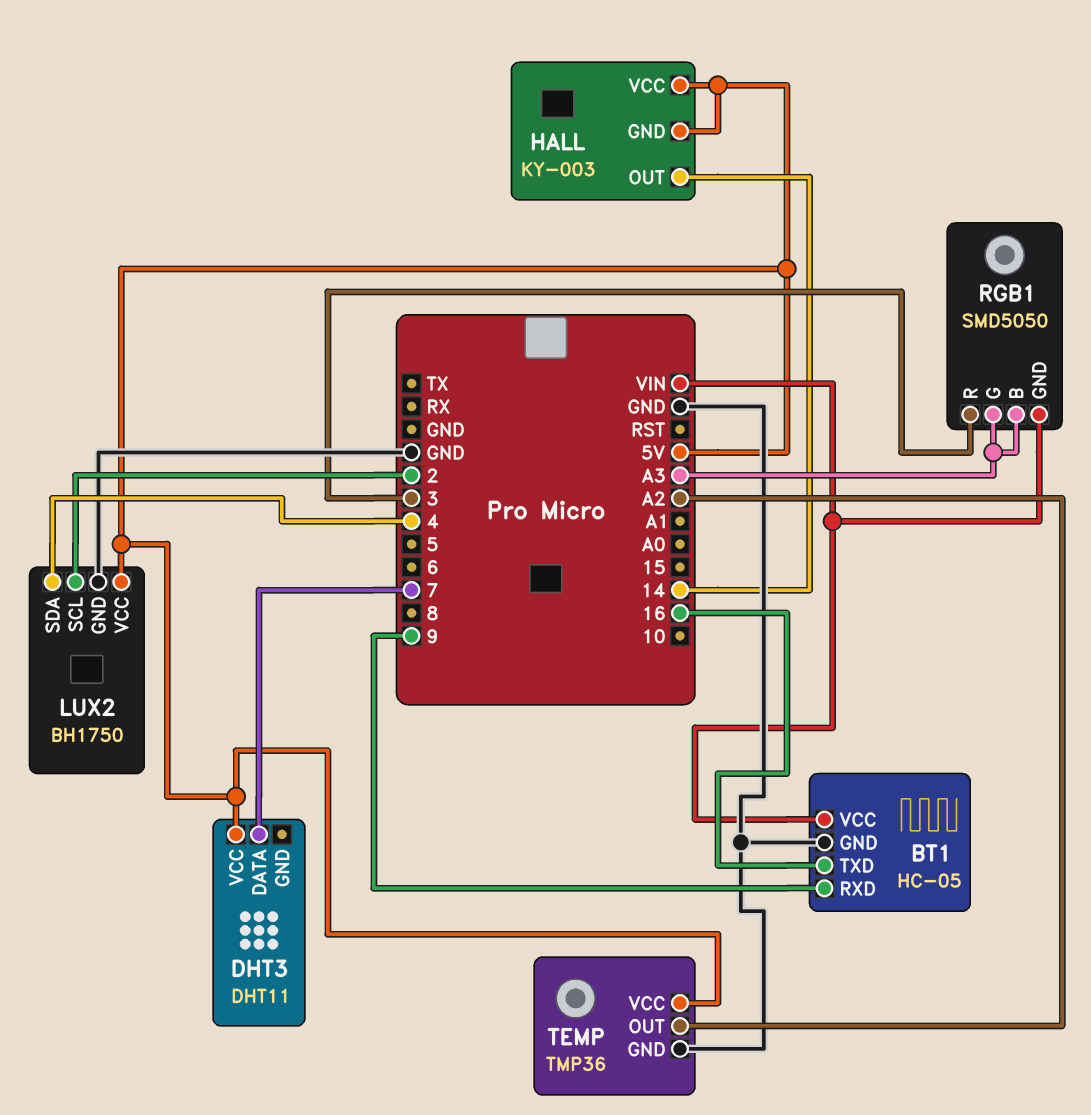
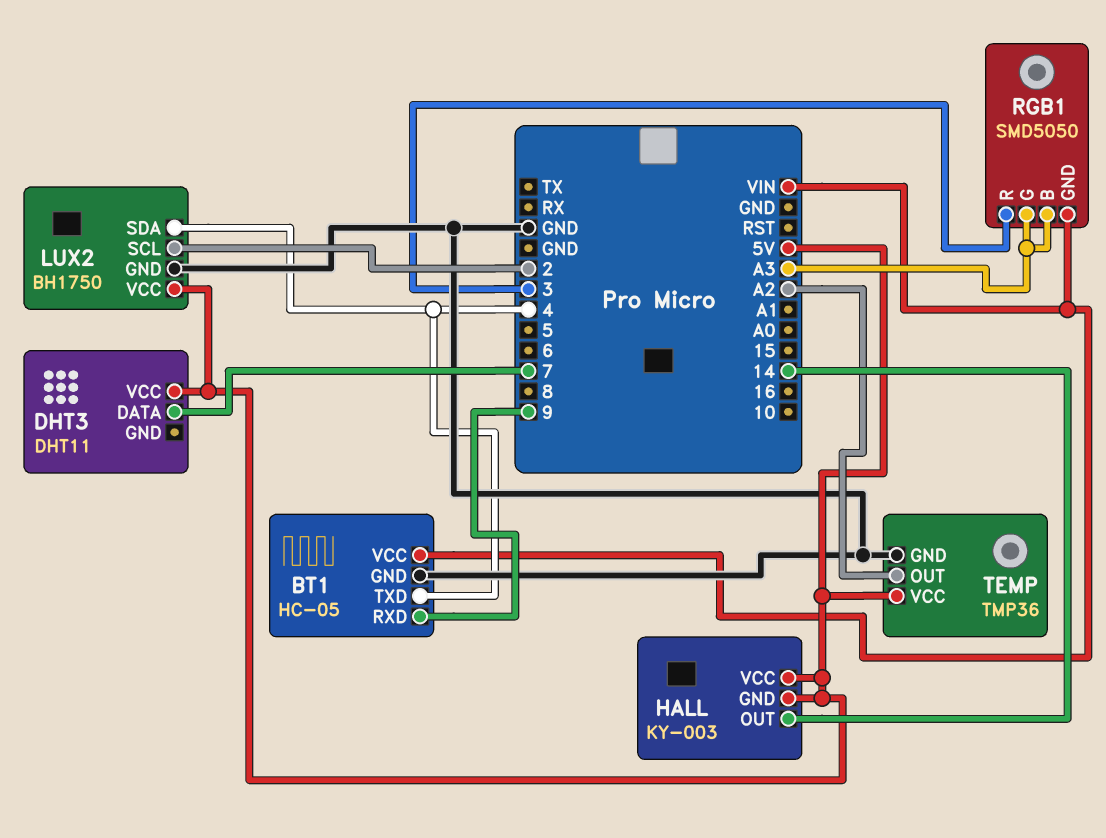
BT1 pin TXD: 16 -> 4

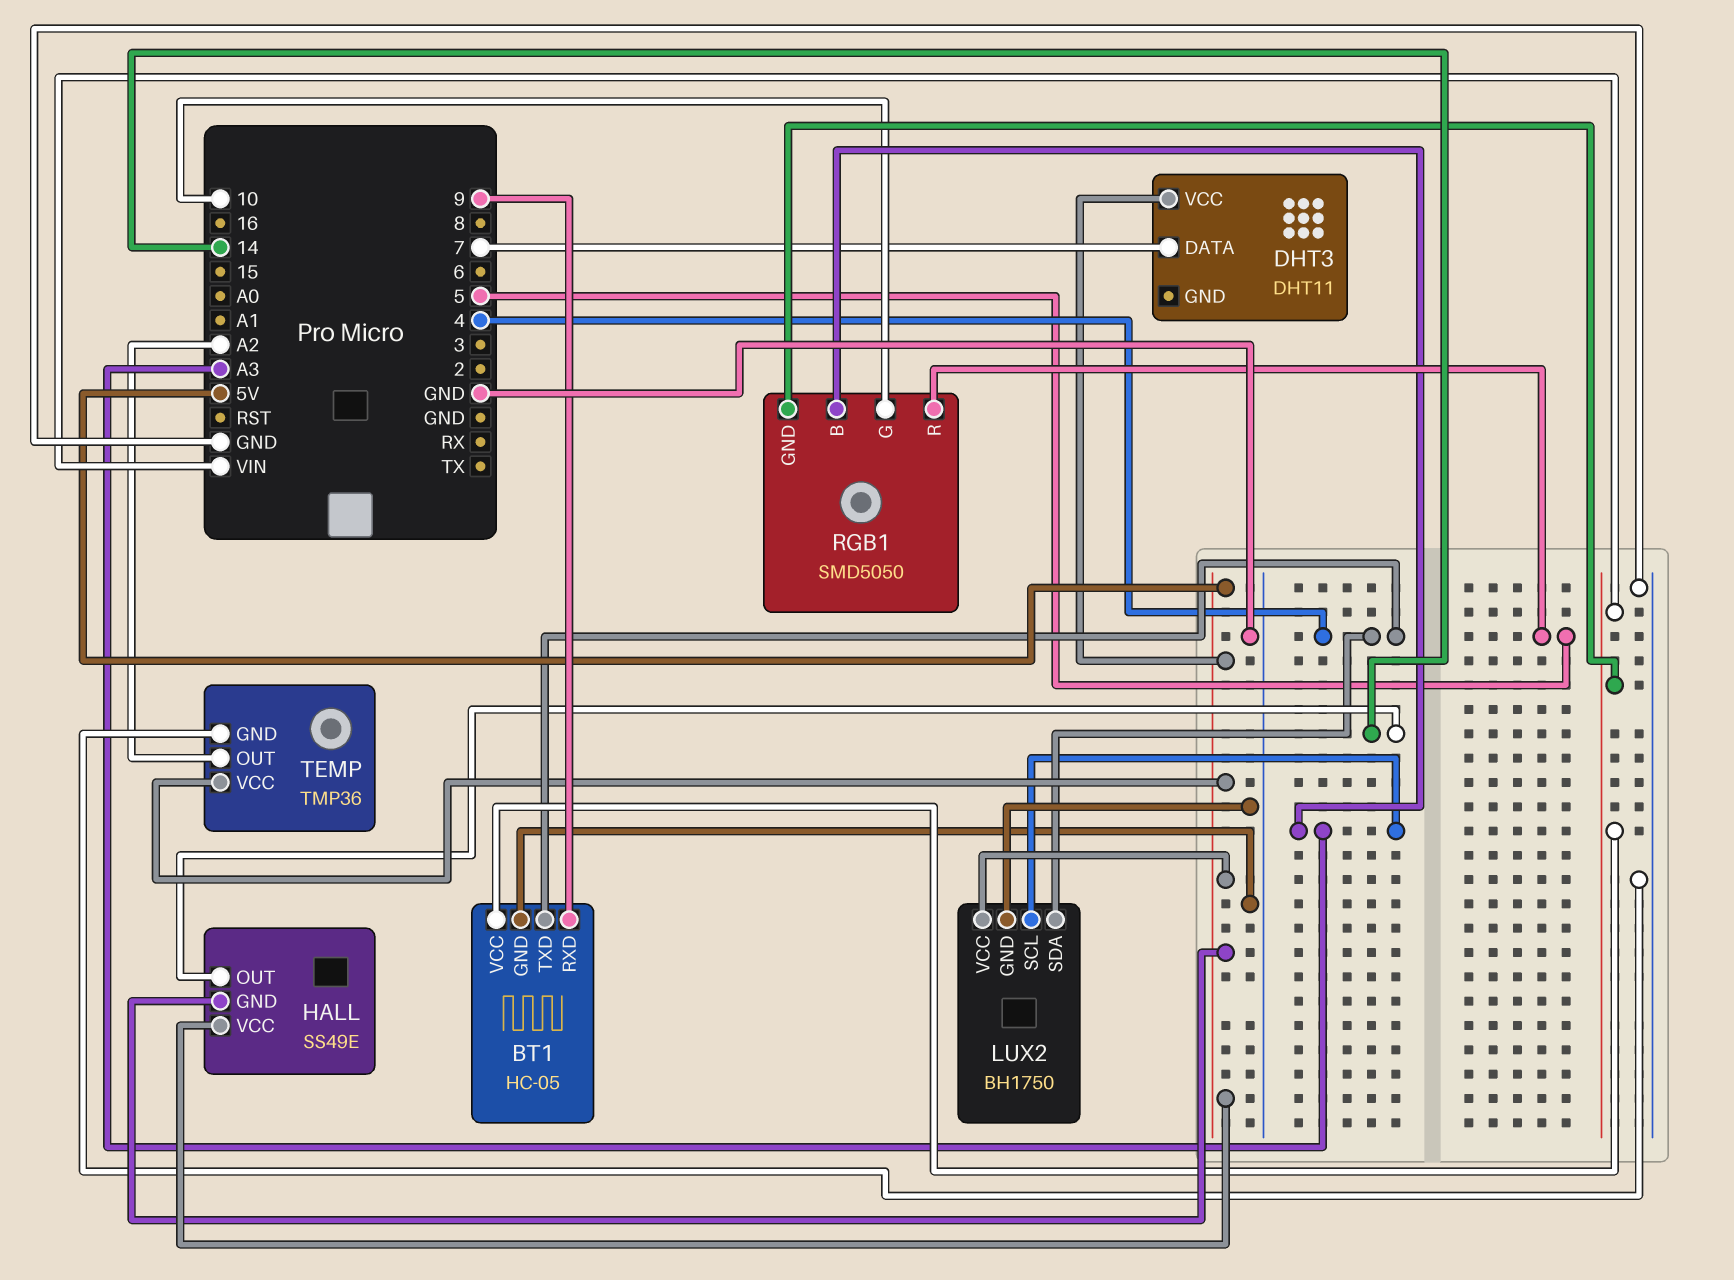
HALL: KY-003 -> SS49E
LUX2 pin SCL: 2 -> A3
RGB1 pin G: A3 -> 10
RGB1 pin R: 3 -> 5

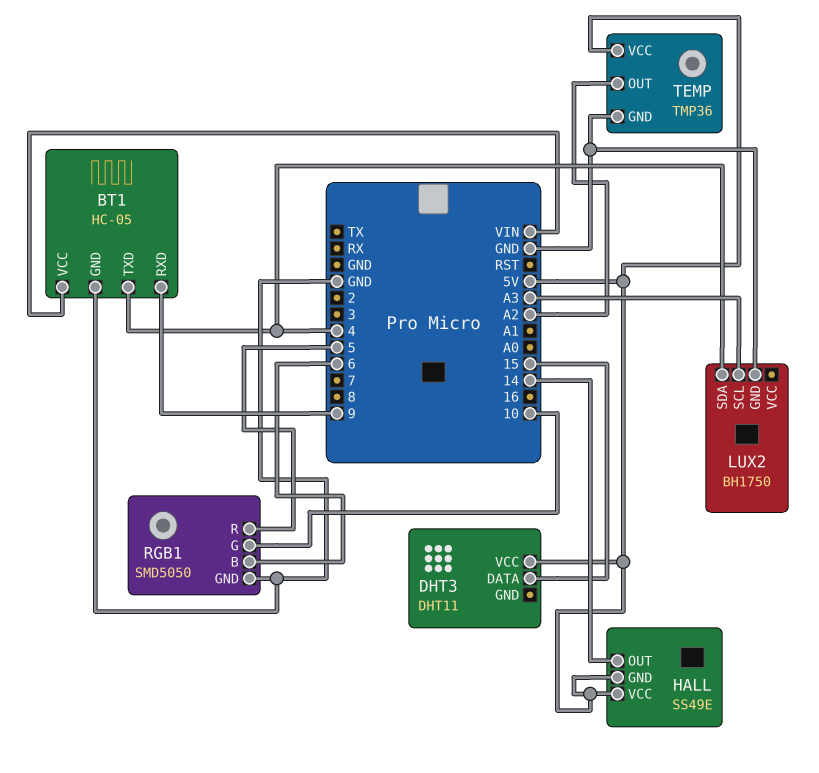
DHT3 pin DATA: 7 -> 15
LUX2 pin VCC: 5V -> none
RGB1 pin B: A3 -> 6
RGB1 pin GND: VIN -> GND

